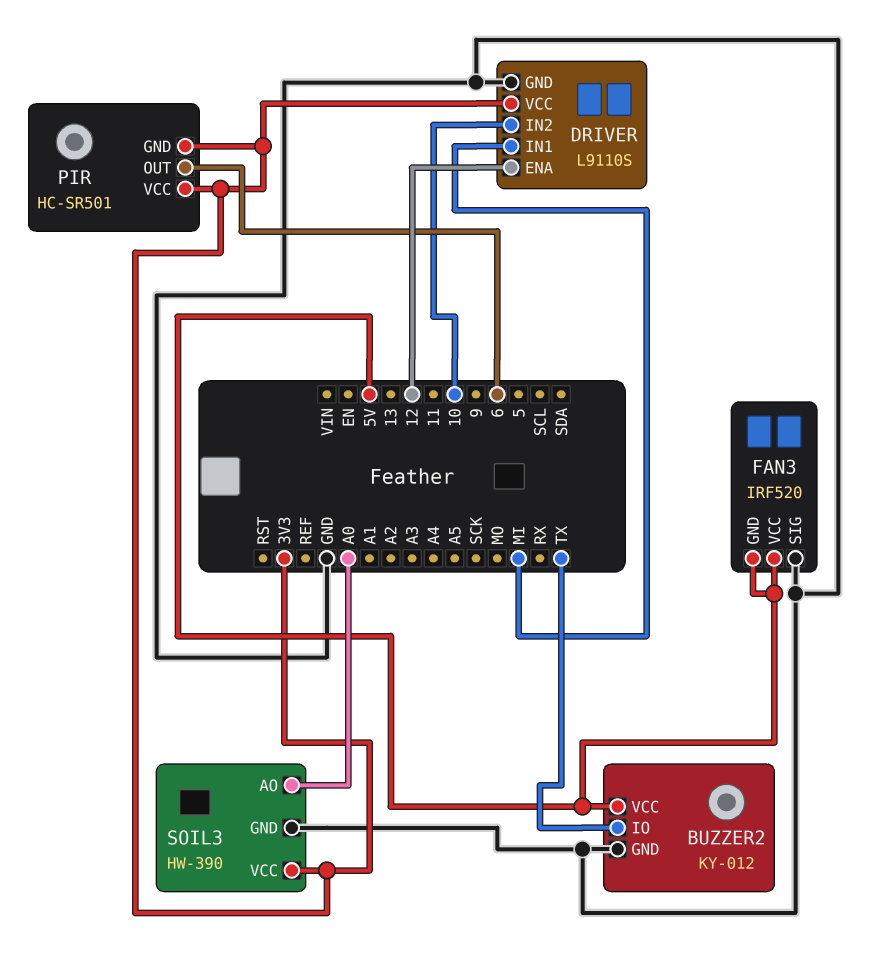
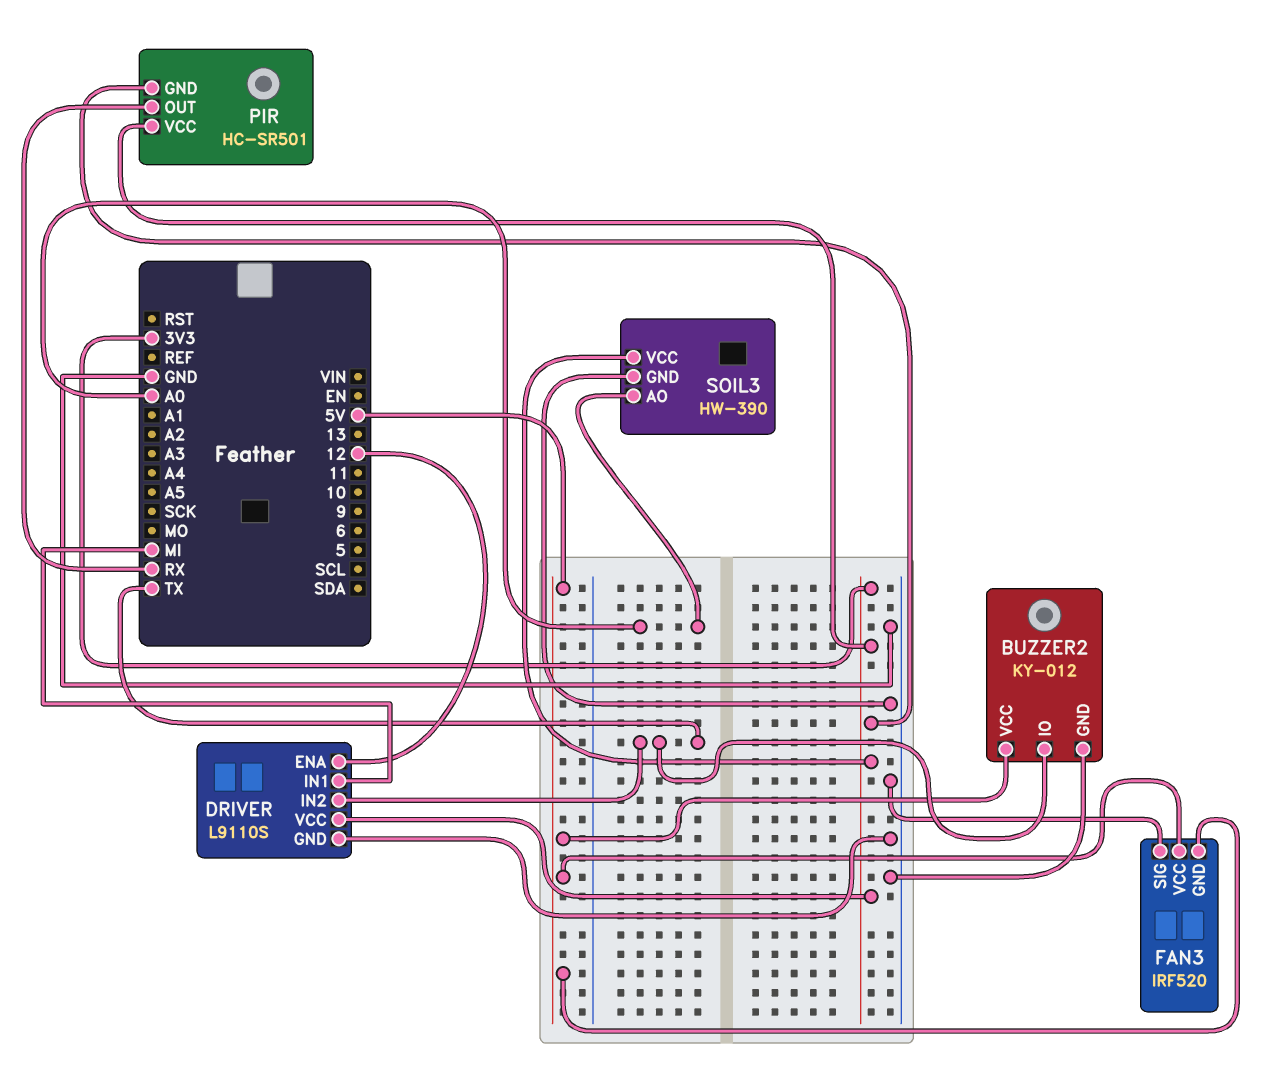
DRIVER pin IN2: 10 -> TX
PIR pin OUT: 6 -> RX

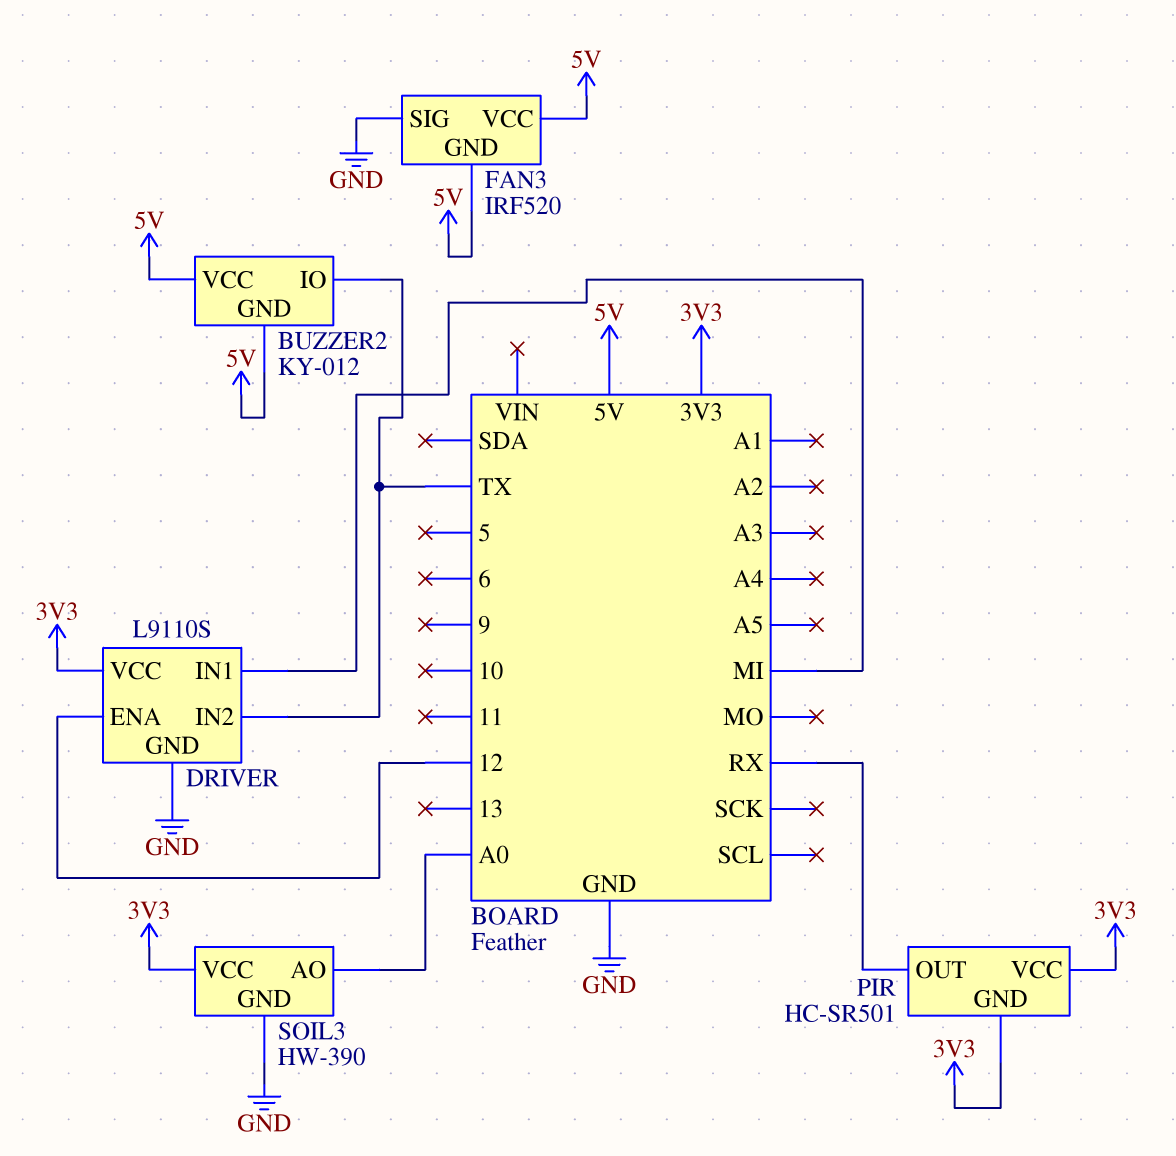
BUZZER2 pin GND: GND -> 5V

